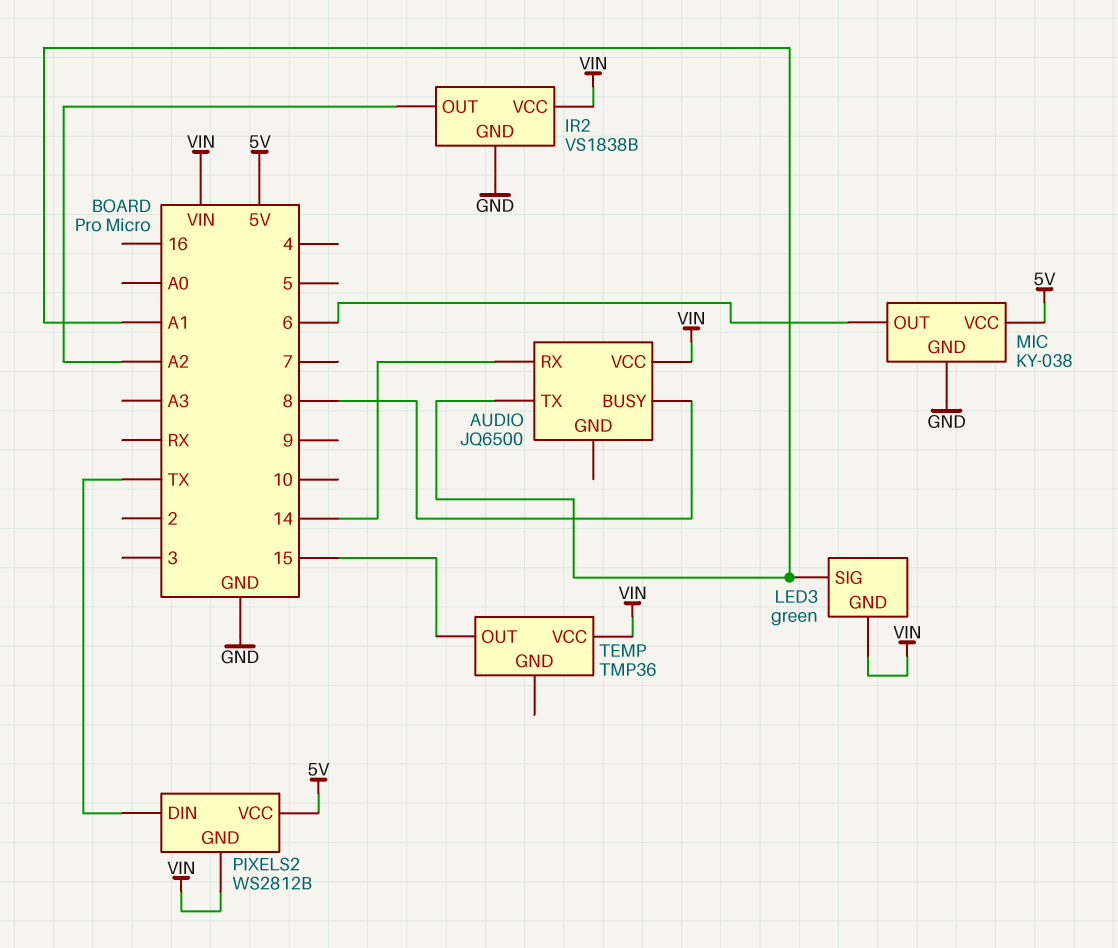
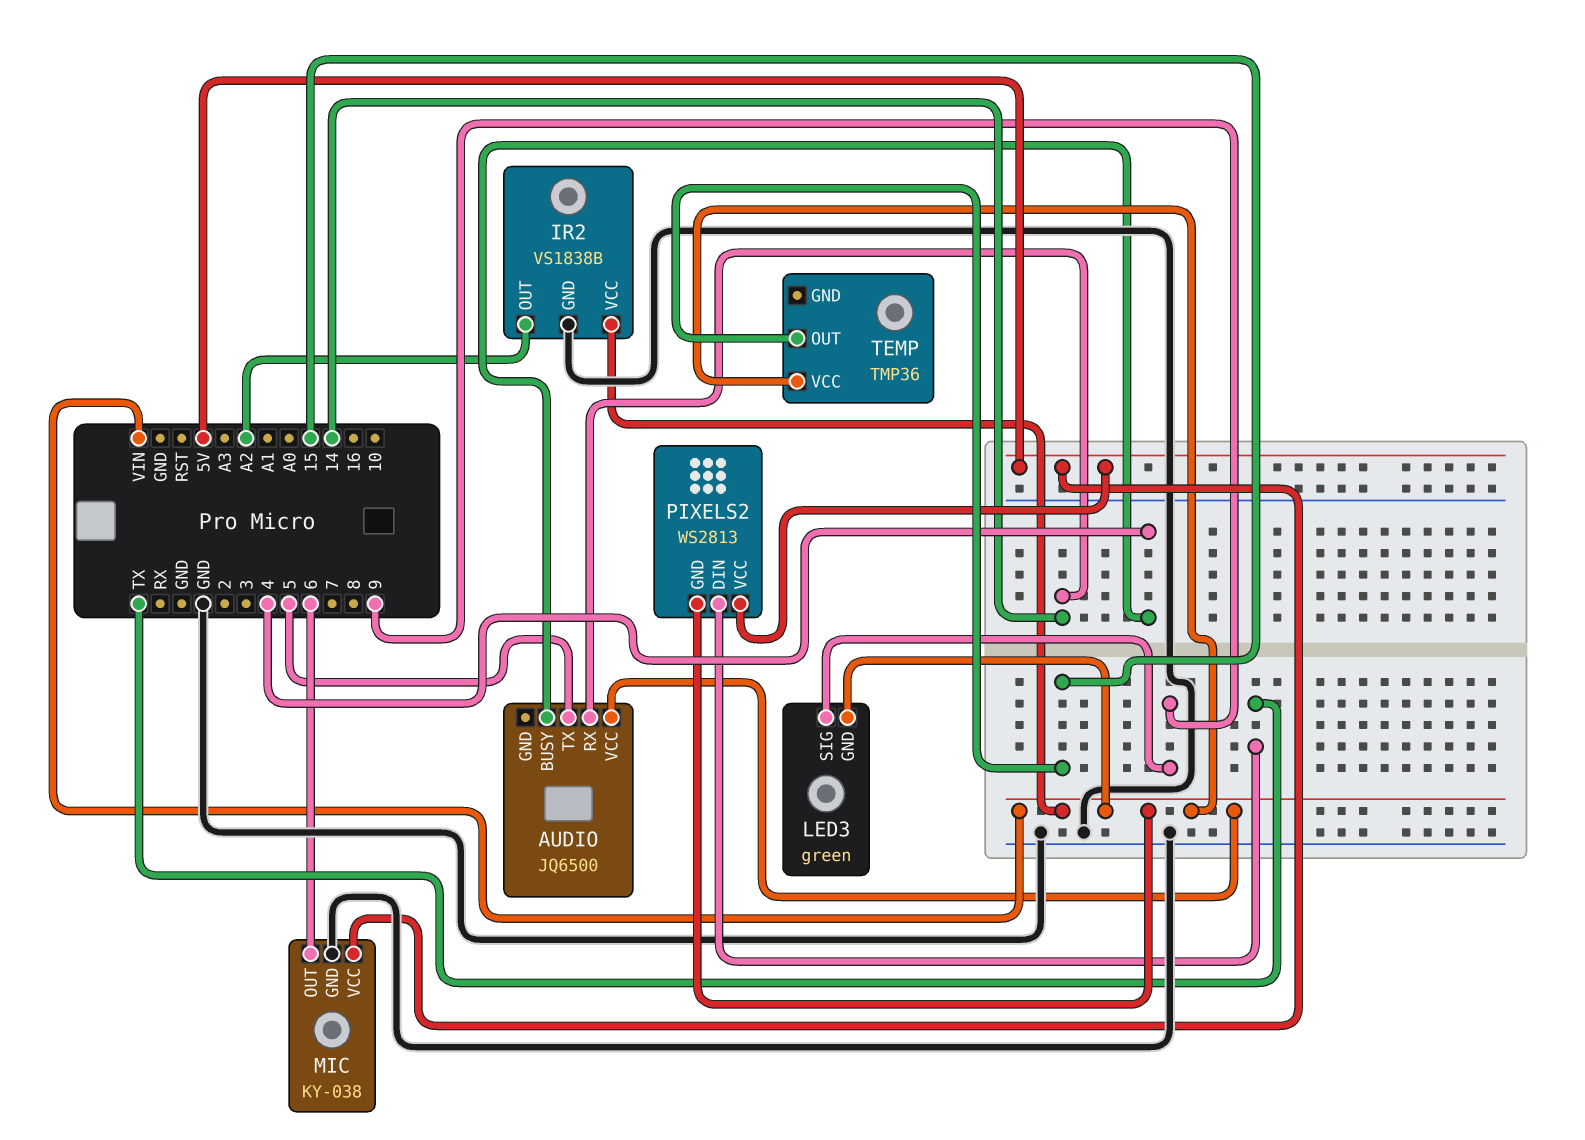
AUDIO pin BUSY: 8 -> 4
AUDIO pin TX: A1 -> 5
LED3 pin SIG: A1 -> 9
PIXELS2: WS2812B -> WS2813

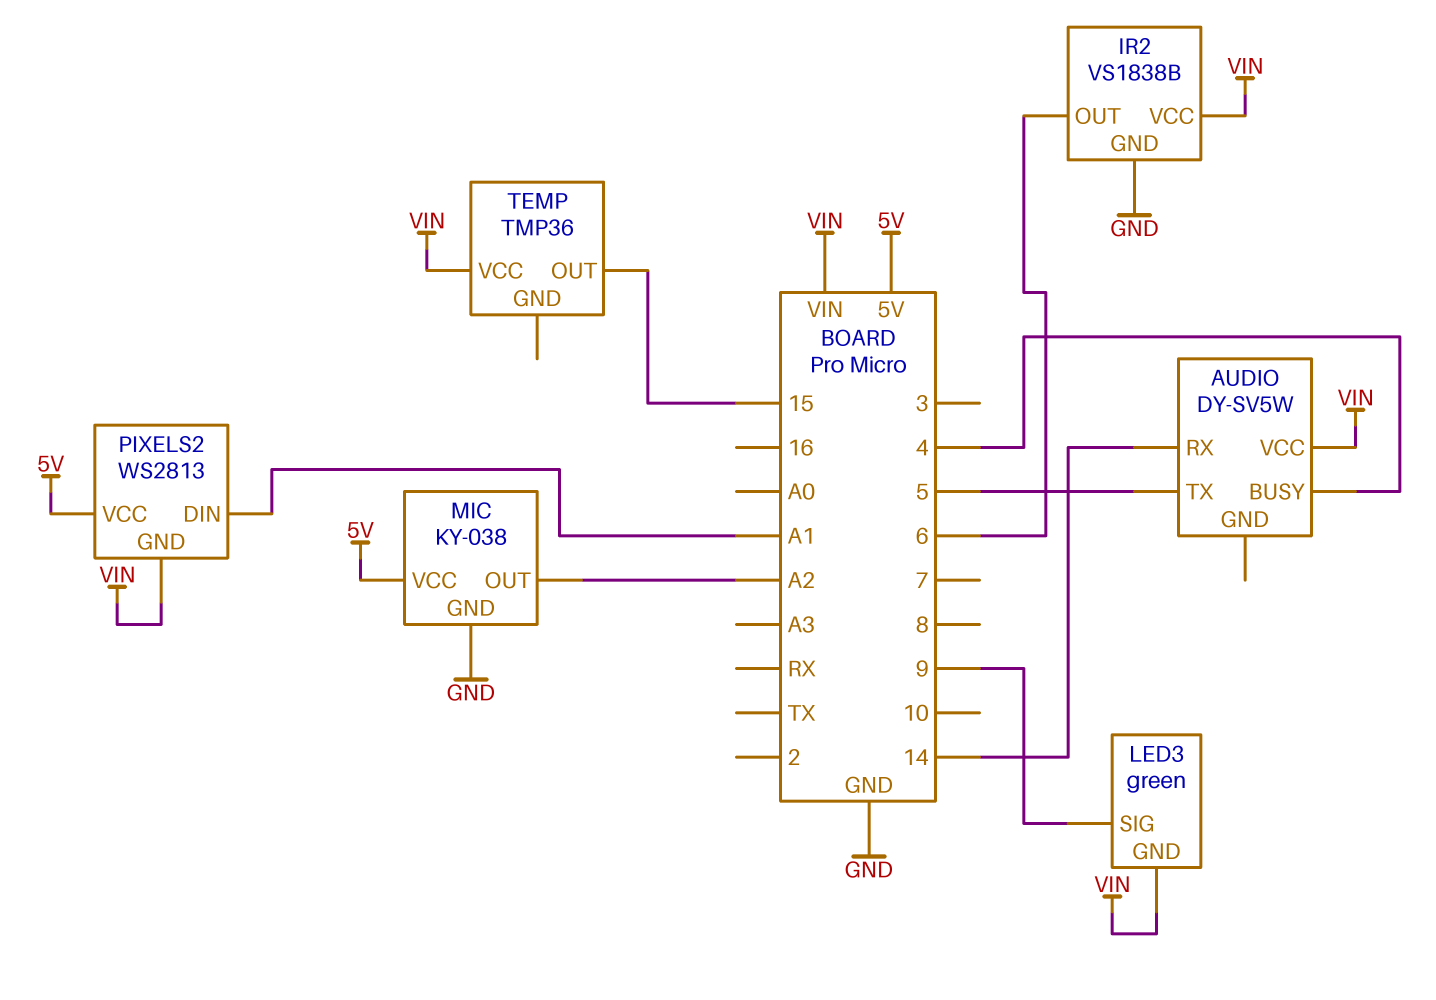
AUDIO: JQ6500 -> DY-SV5W
IR2 pin OUT: A2 -> 6
MIC pin OUT: 6 -> A2
PIXELS2 pin DIN: TX -> A1

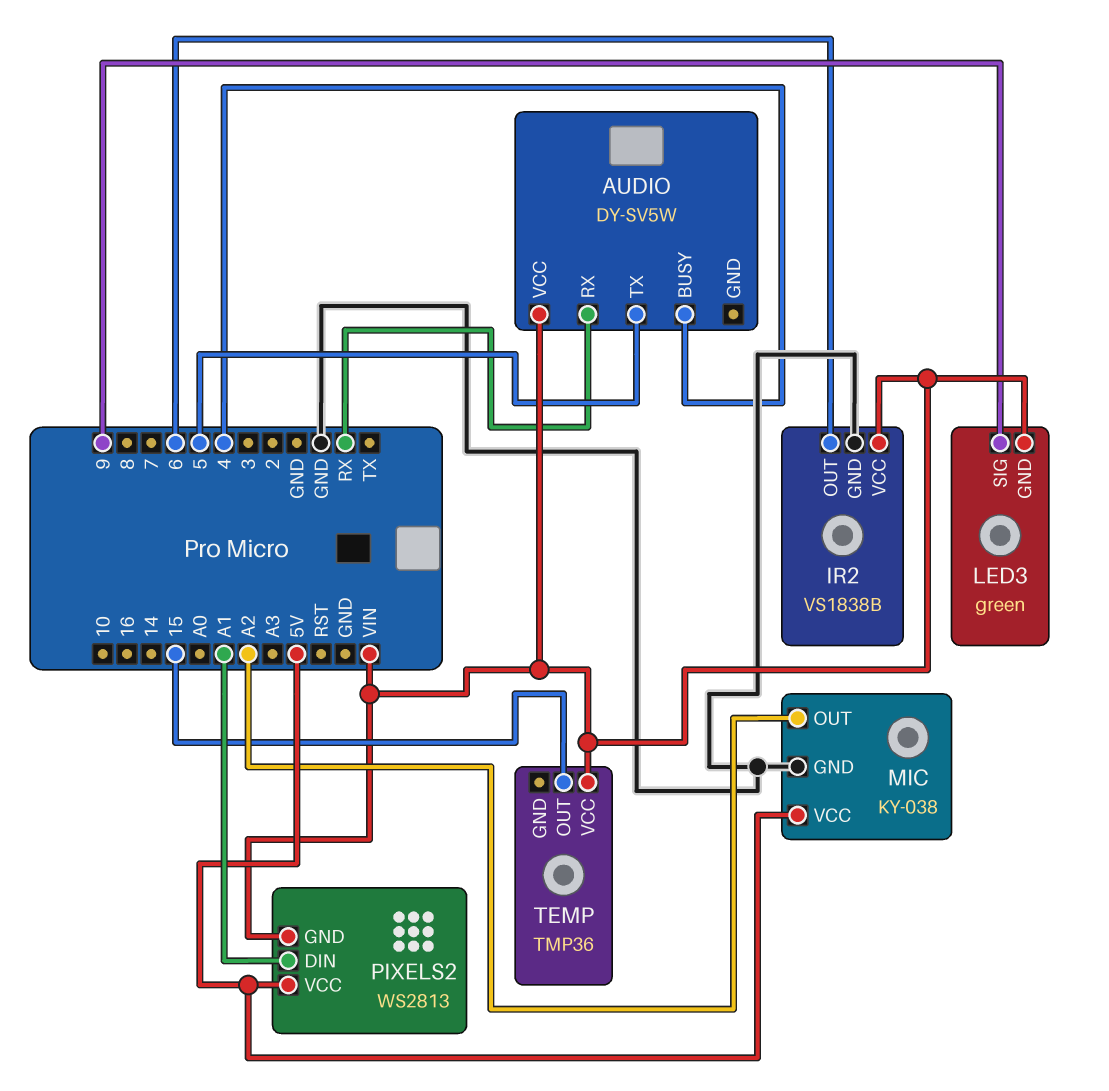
AUDIO pin RX: 14 -> RX

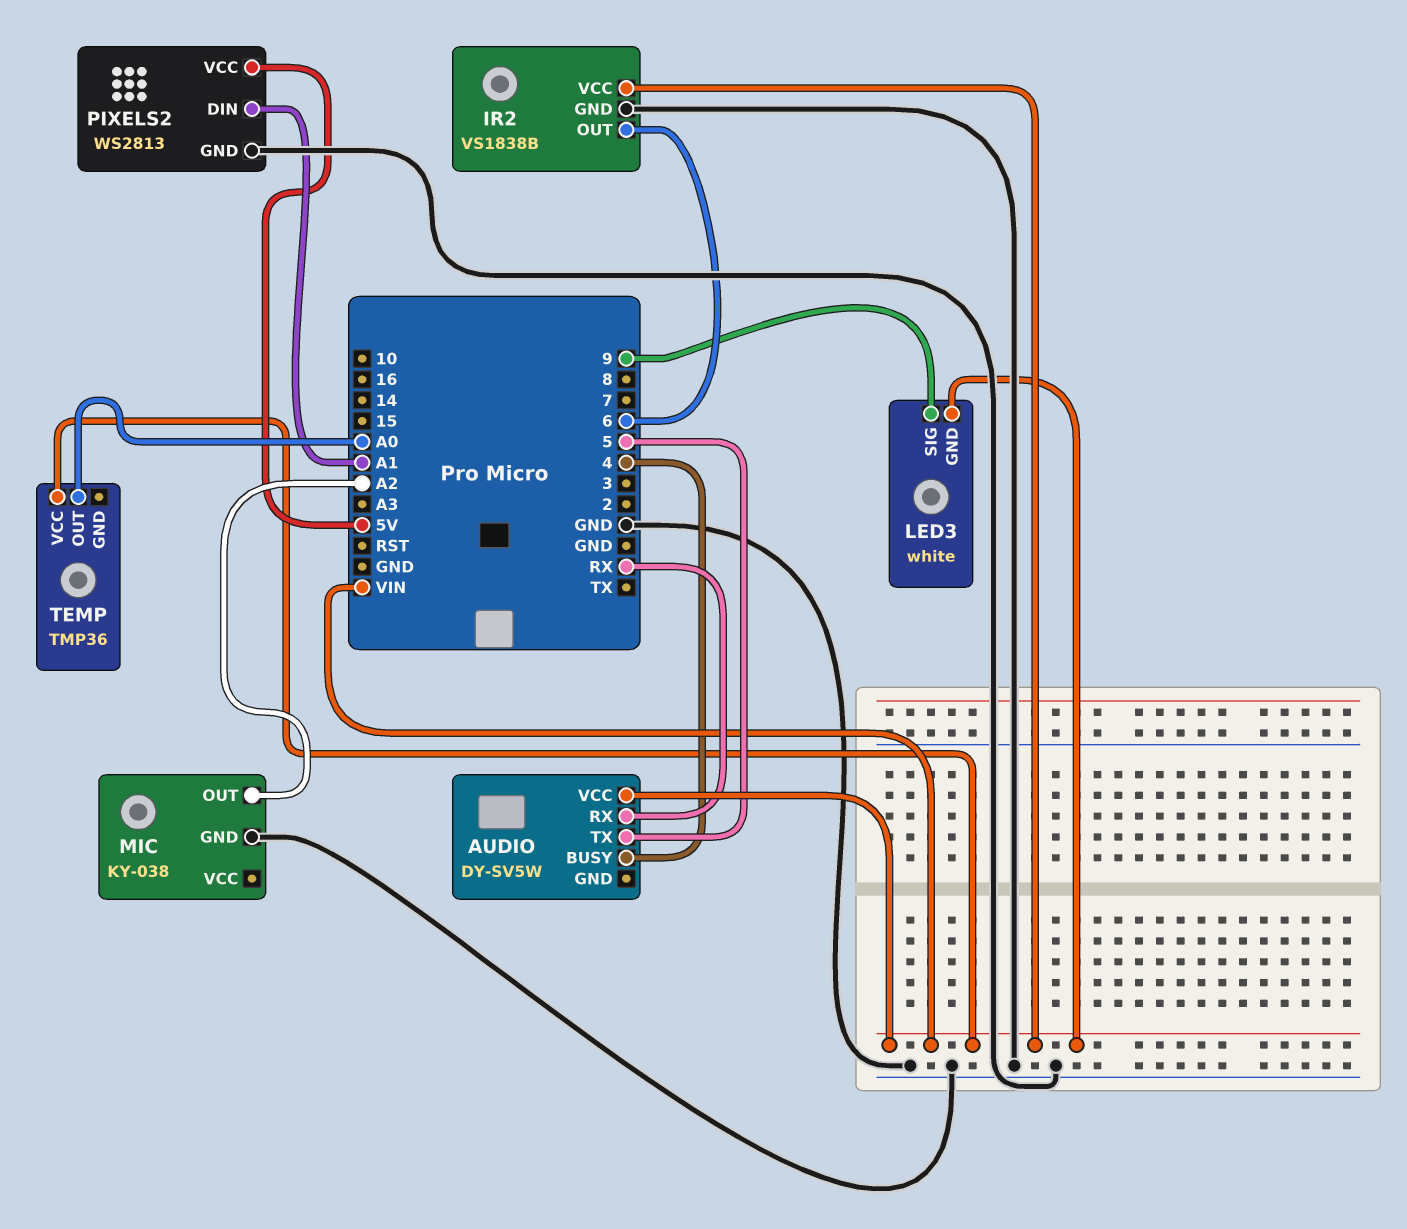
LED3: green -> white
MIC pin VCC: 5V -> none
PIXELS2 pin GND: VIN -> GND
TEMP pin OUT: 15 -> A0

